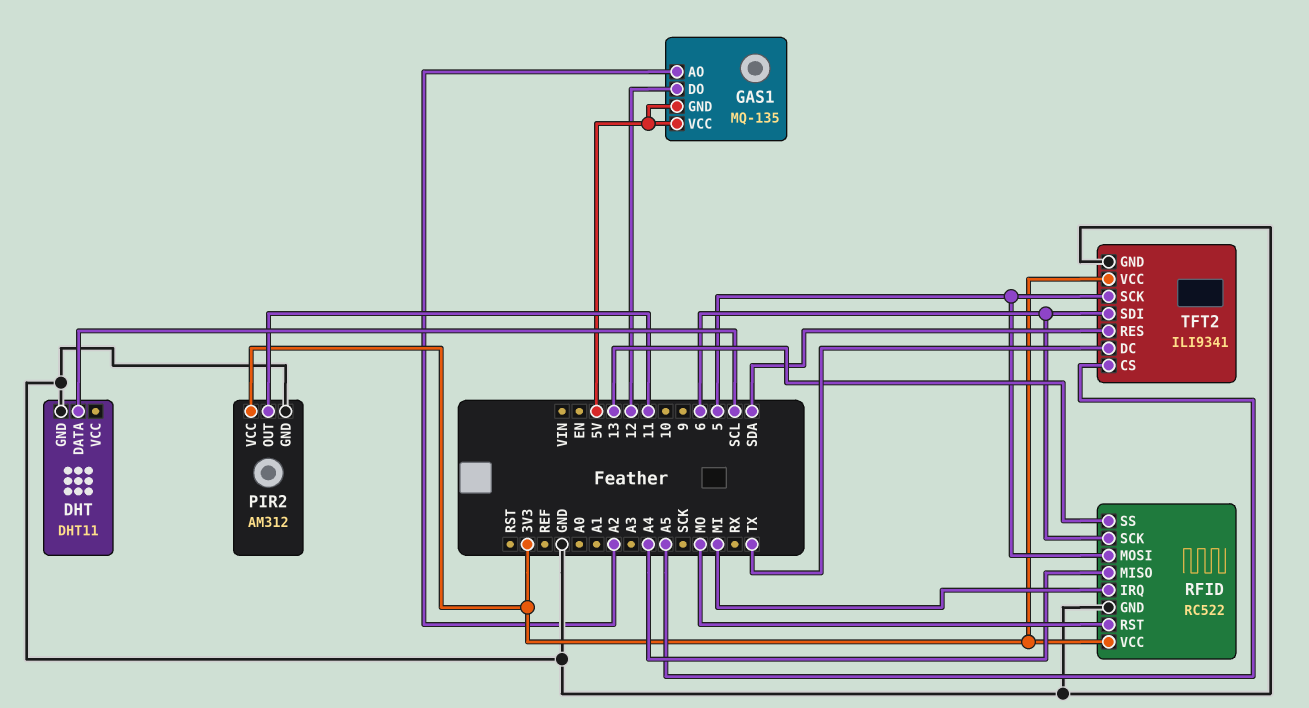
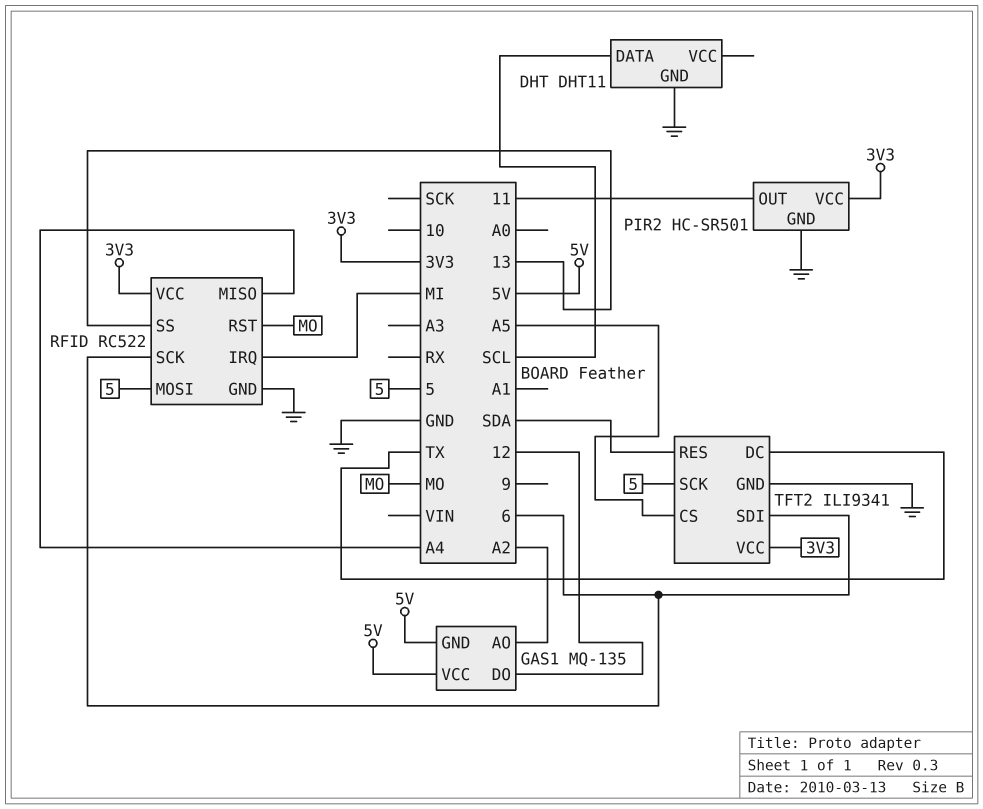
PIR2: AM312 -> HC-SR501

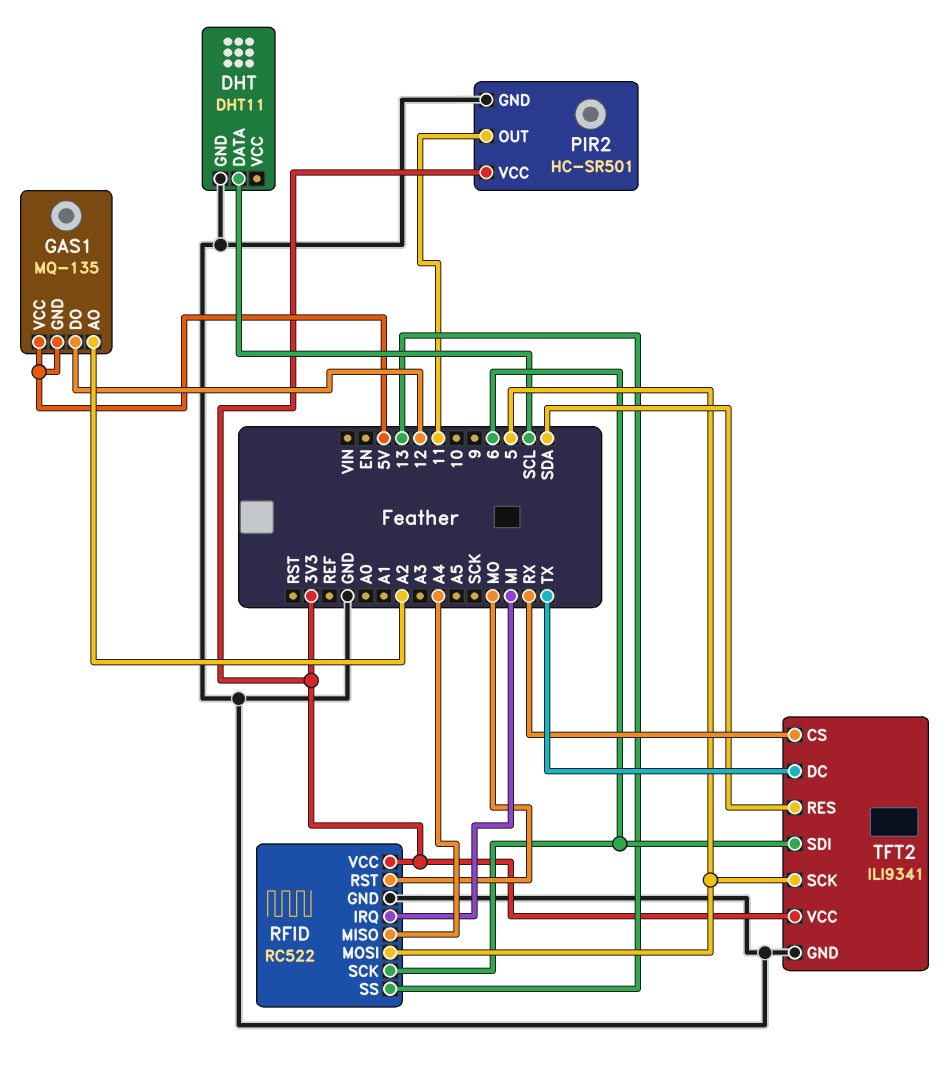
TFT2 pin CS: A5 -> RX

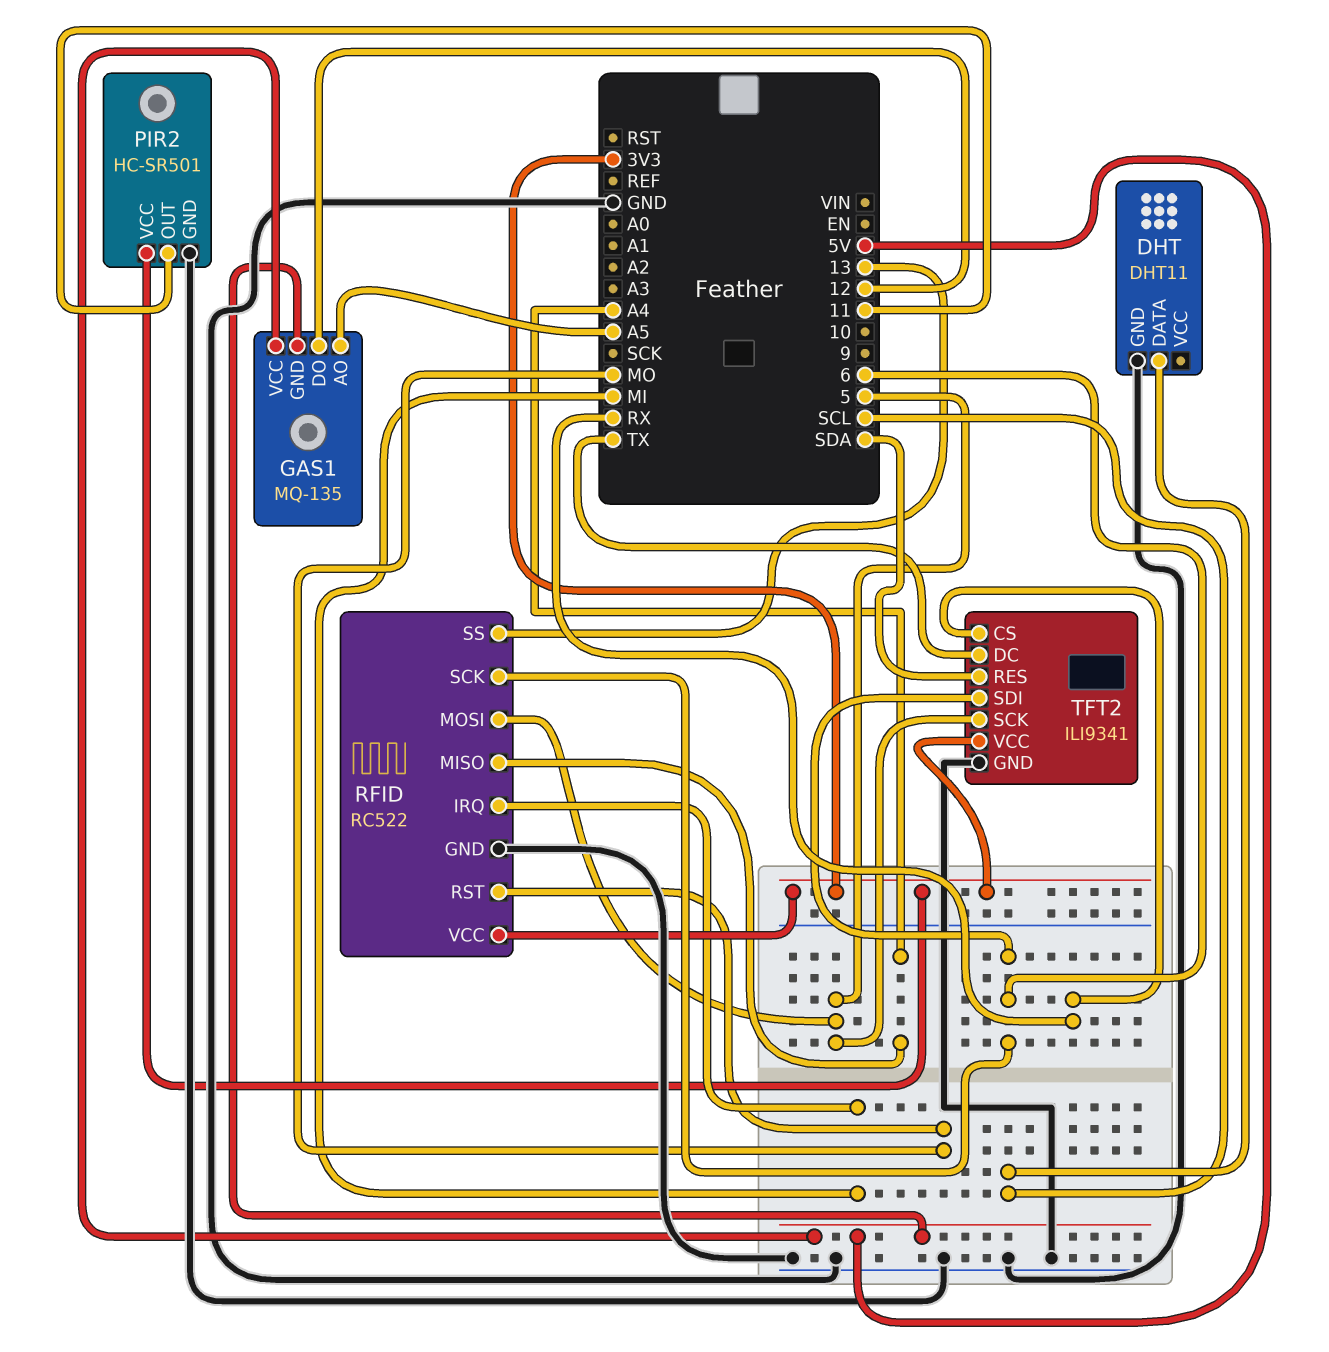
GAS1 pin AO: A2 -> A5

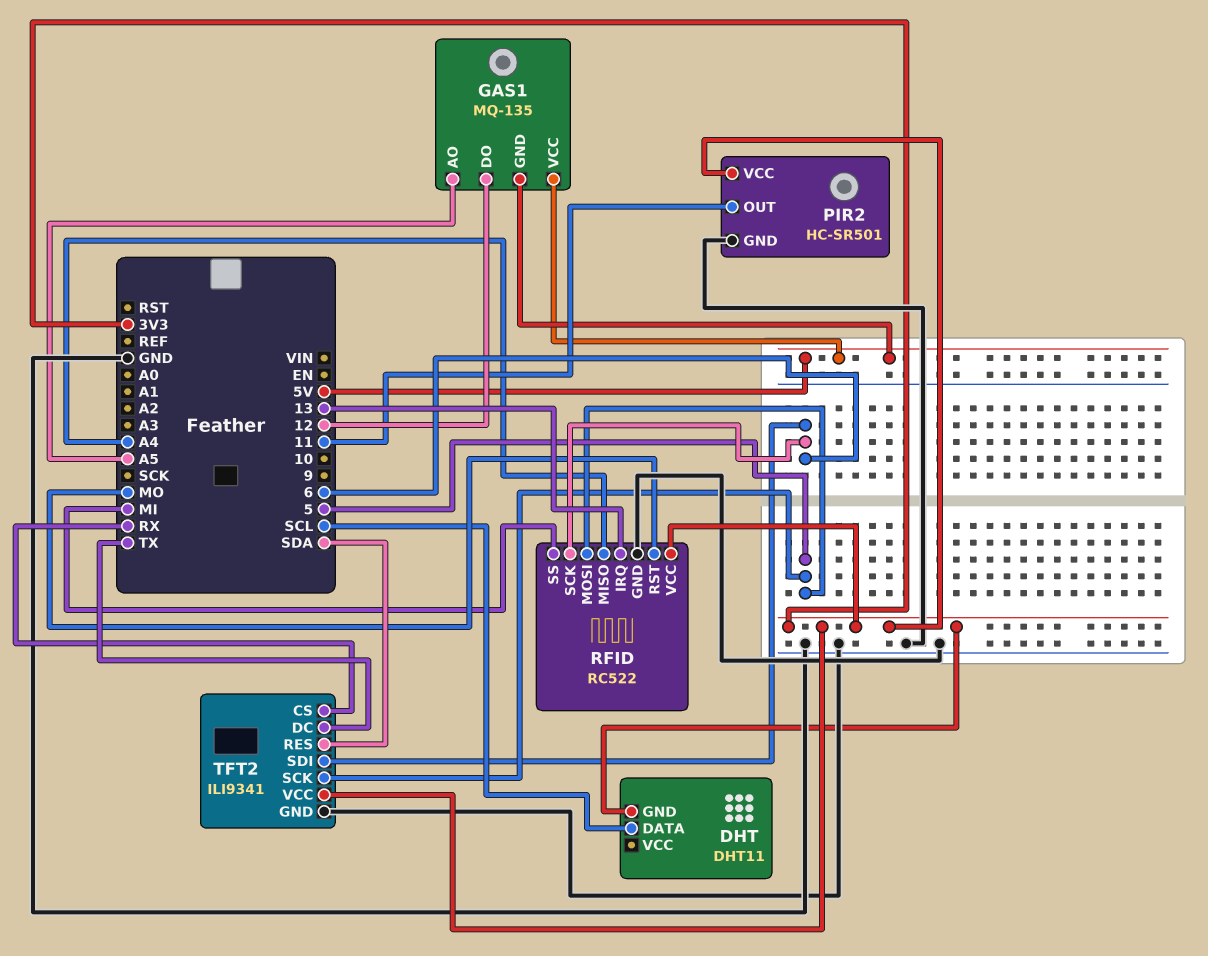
DHT pin GND: GND -> 3V3
RFID pin IRQ: MI -> 13
RFID pin SS: 13 -> MI

